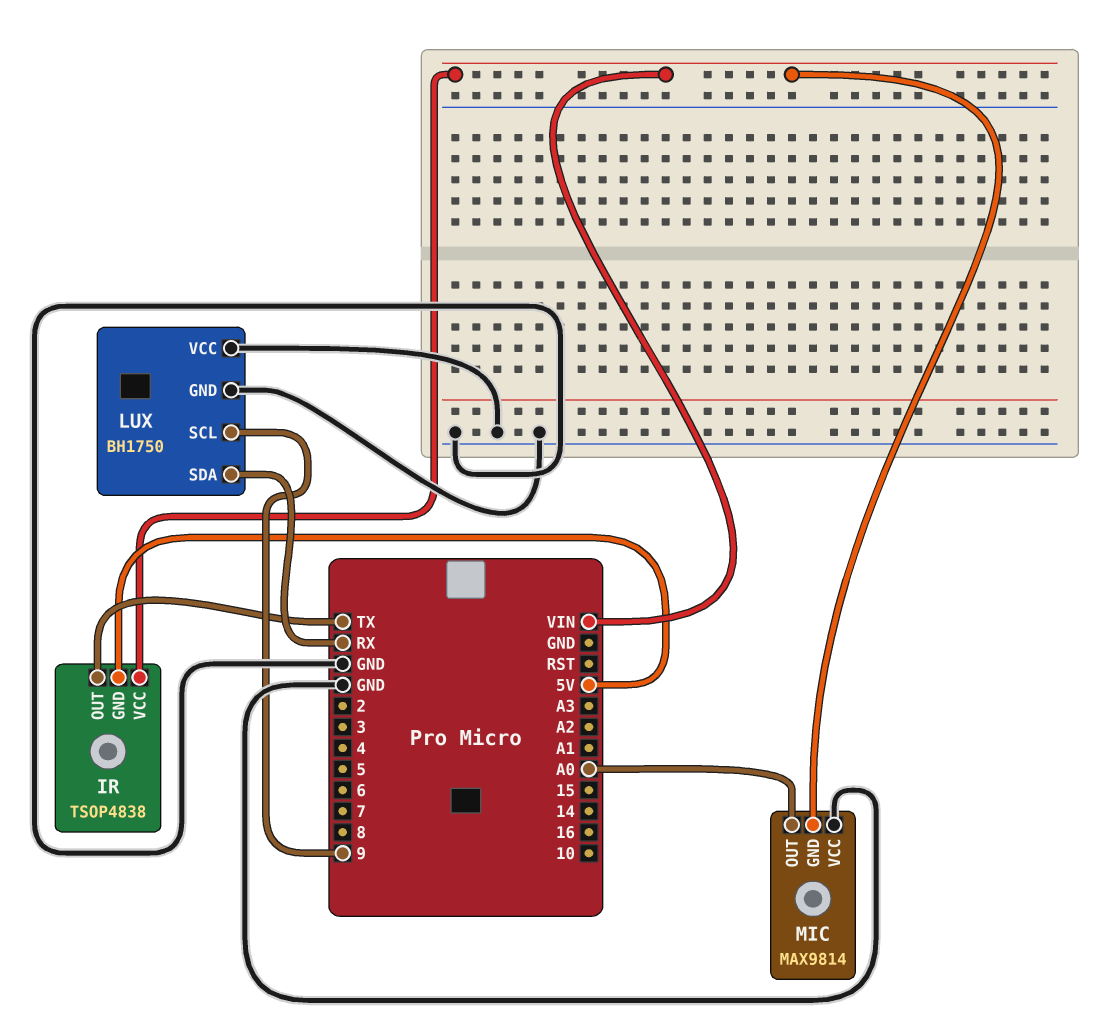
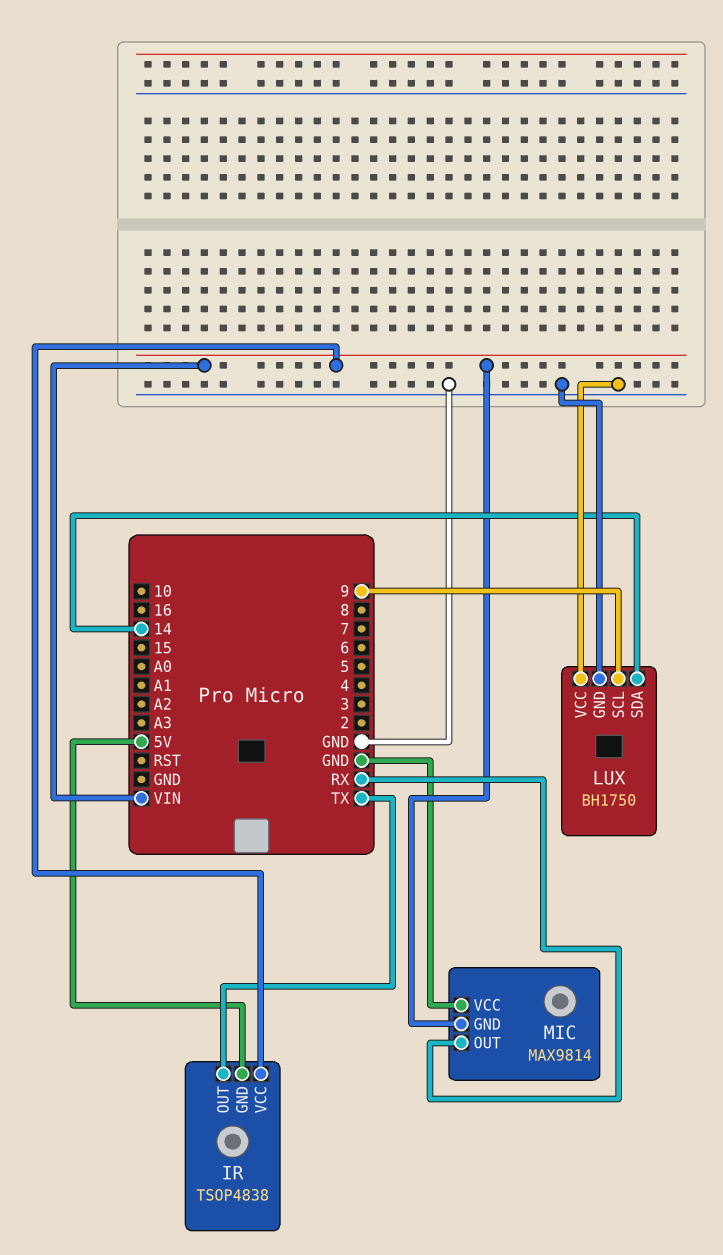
LUX pin SDA: RX -> 14
MIC pin OUT: A0 -> RX

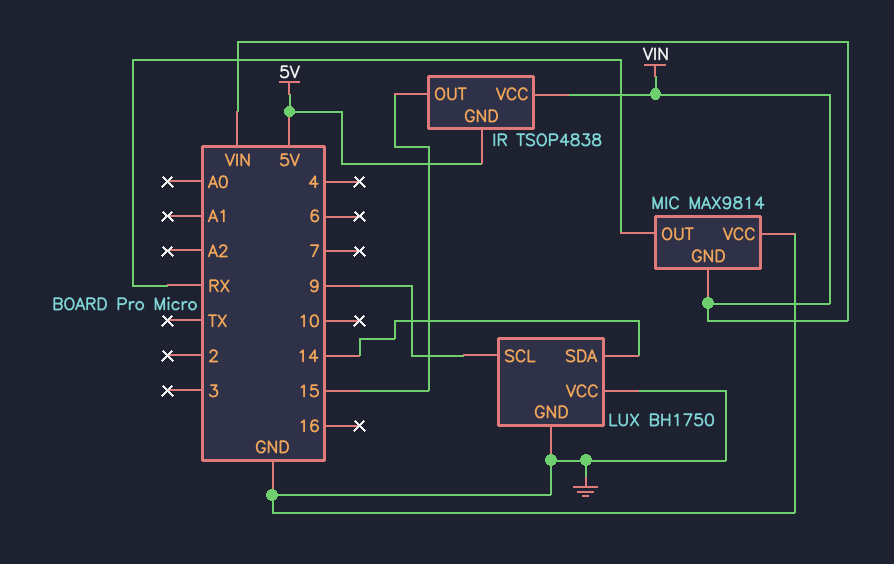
IR pin OUT: TX -> 15

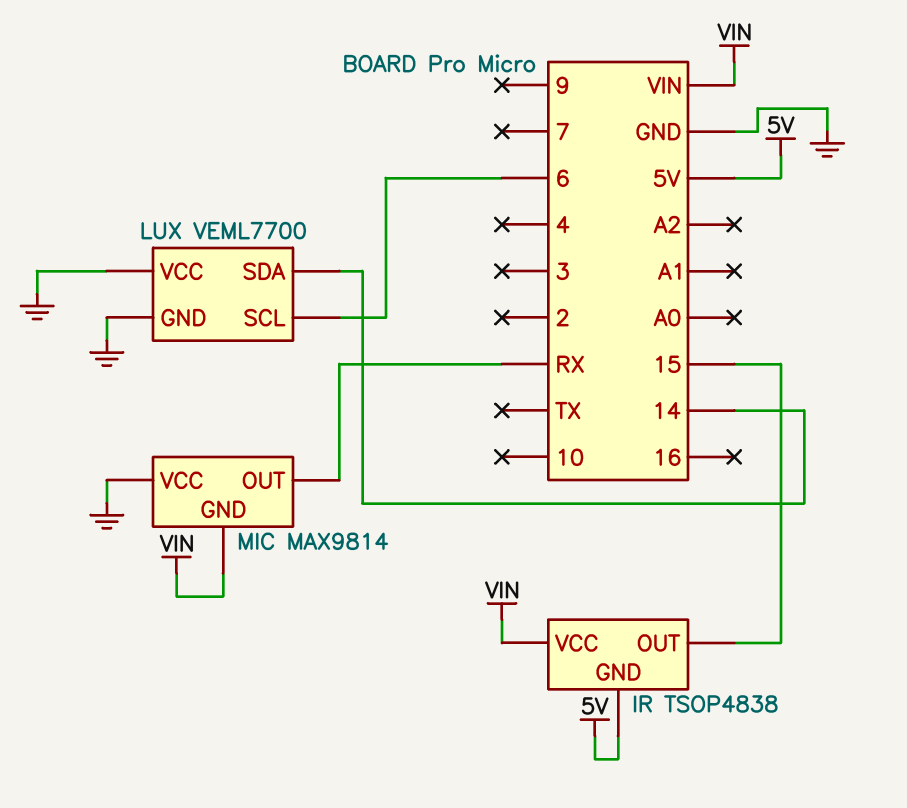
LUX: BH1750 -> VEML7700
LUX pin SCL: 9 -> 6

